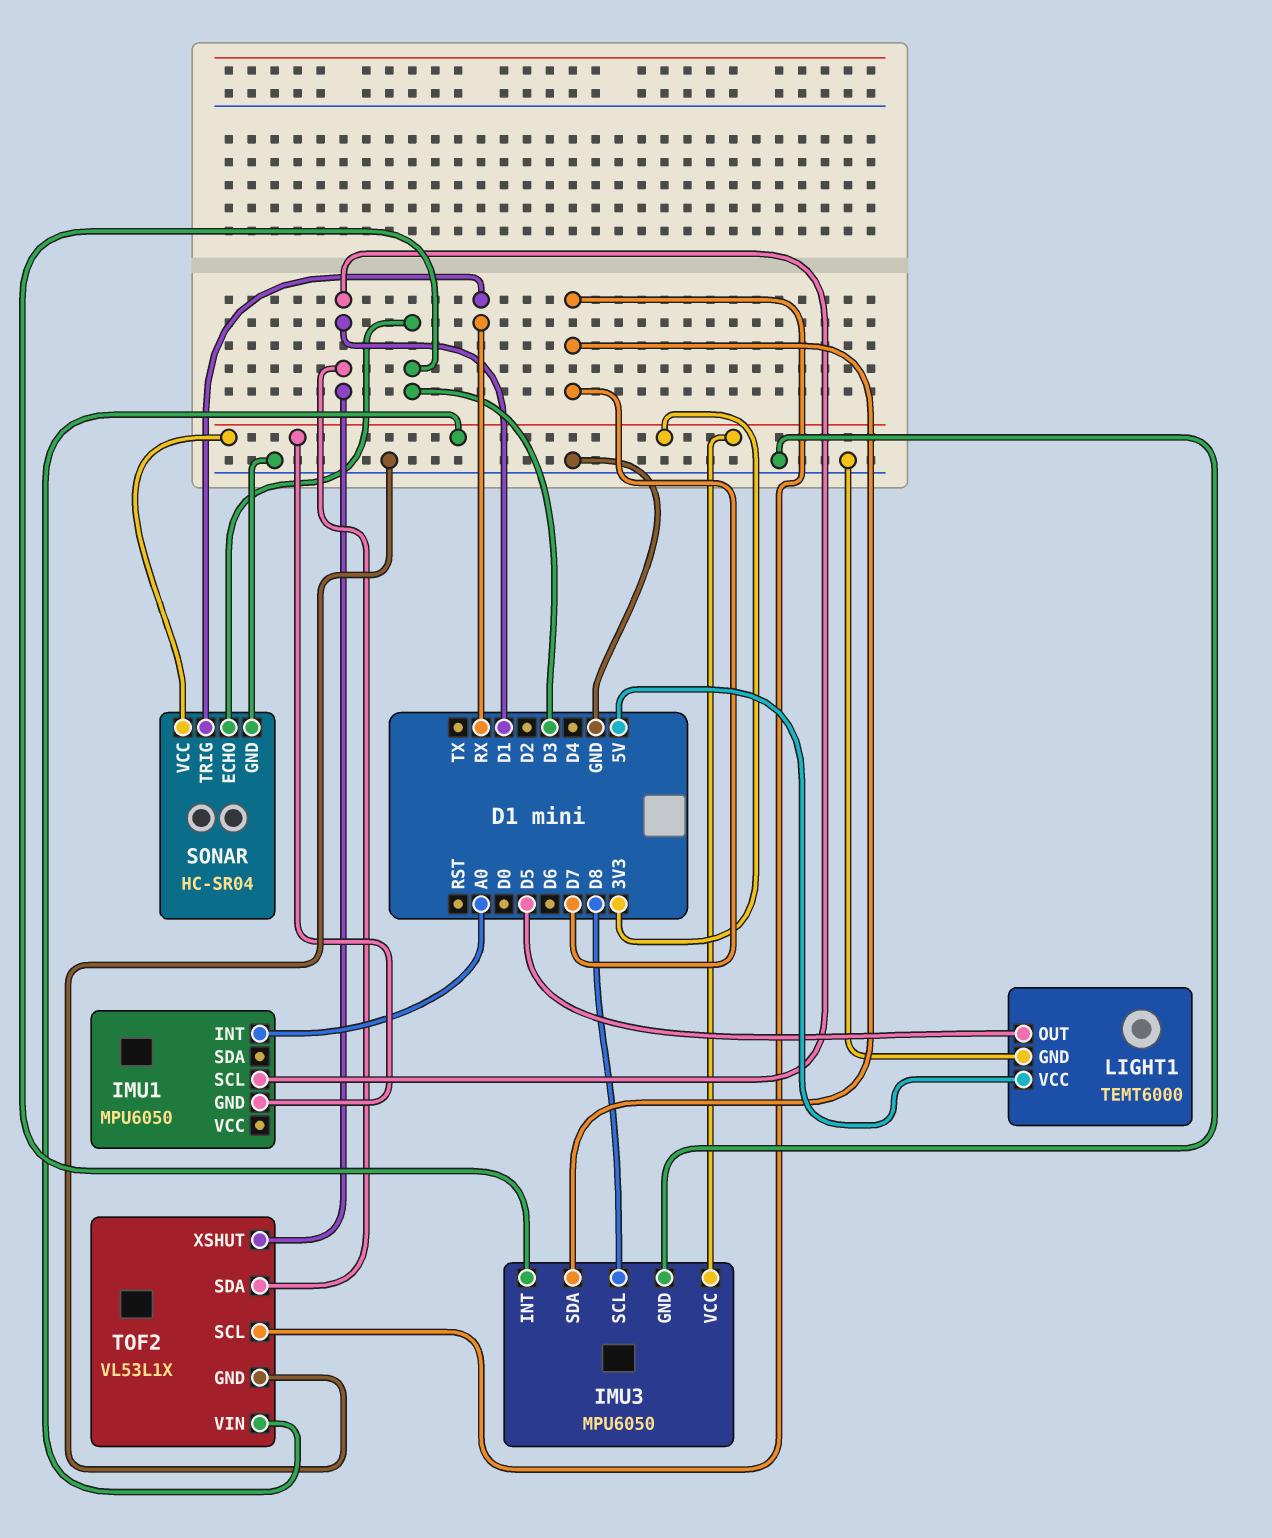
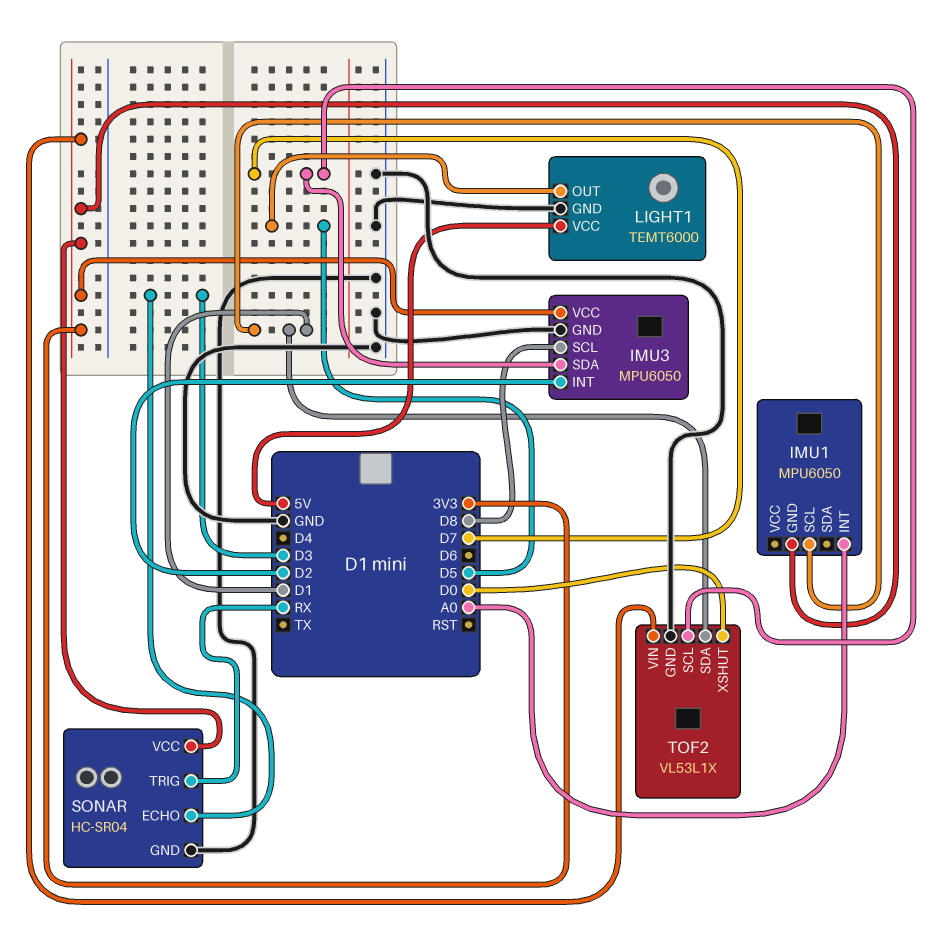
IMU3 pin INT: D3 -> D2
TOF2 pin XSHUT: D1 -> D0

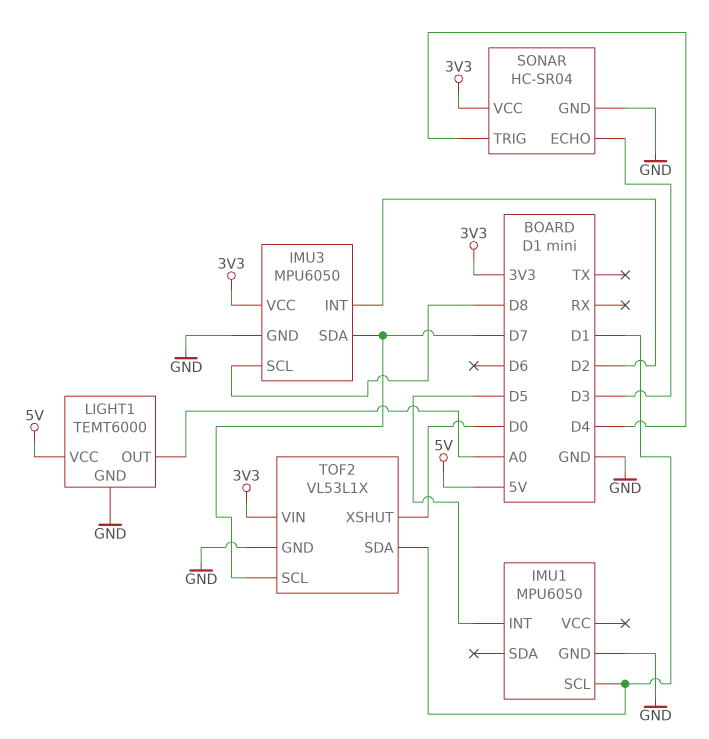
IMU1 pin GND: 3V3 -> GND
IMU1 pin INT: A0 -> D5
LIGHT1 pin OUT: D5 -> A0
SONAR pin TRIG: RX -> D4

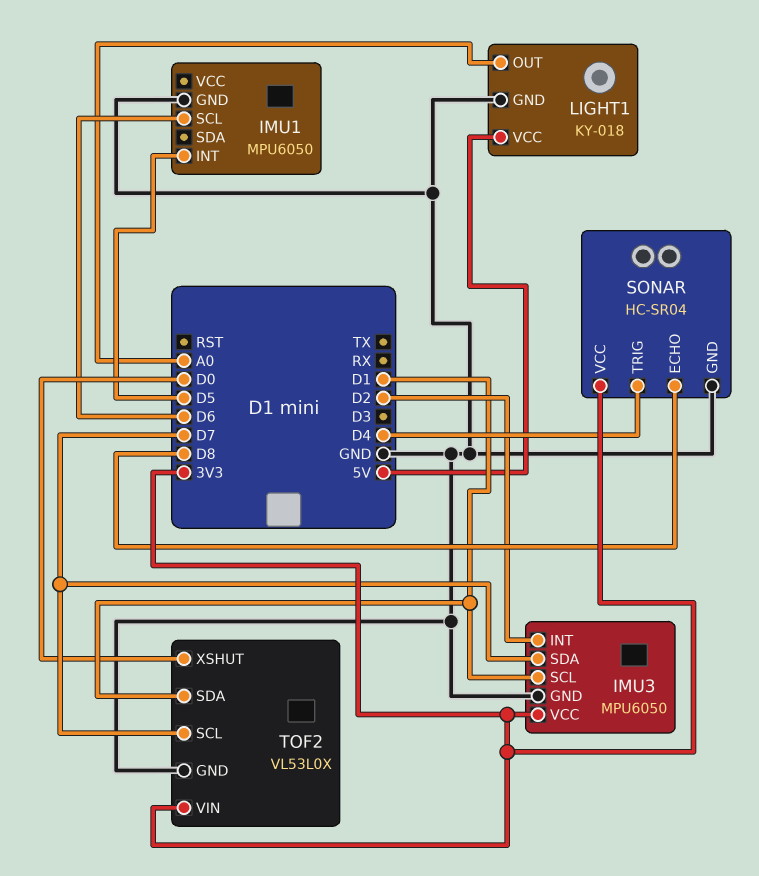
IMU1 pin SCL: D1 -> D6
IMU3 pin SCL: D8 -> D1
LIGHT1: TEMT6000 -> KY-018
SONAR pin ECHO: D3 -> D8
TOF2: VL53L1X -> VL53L0X

